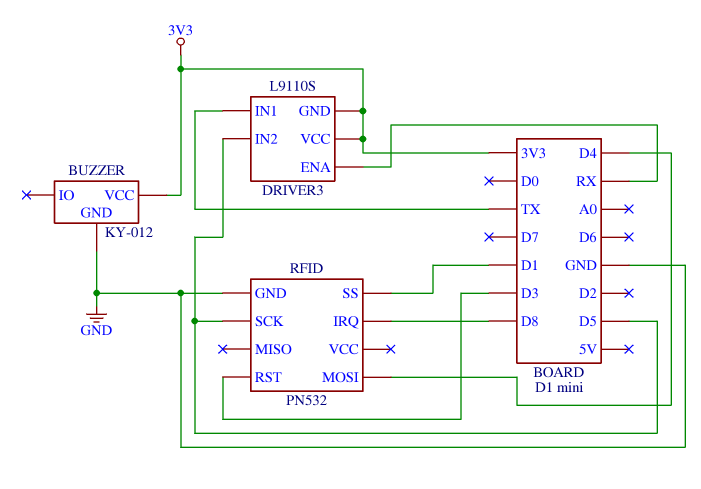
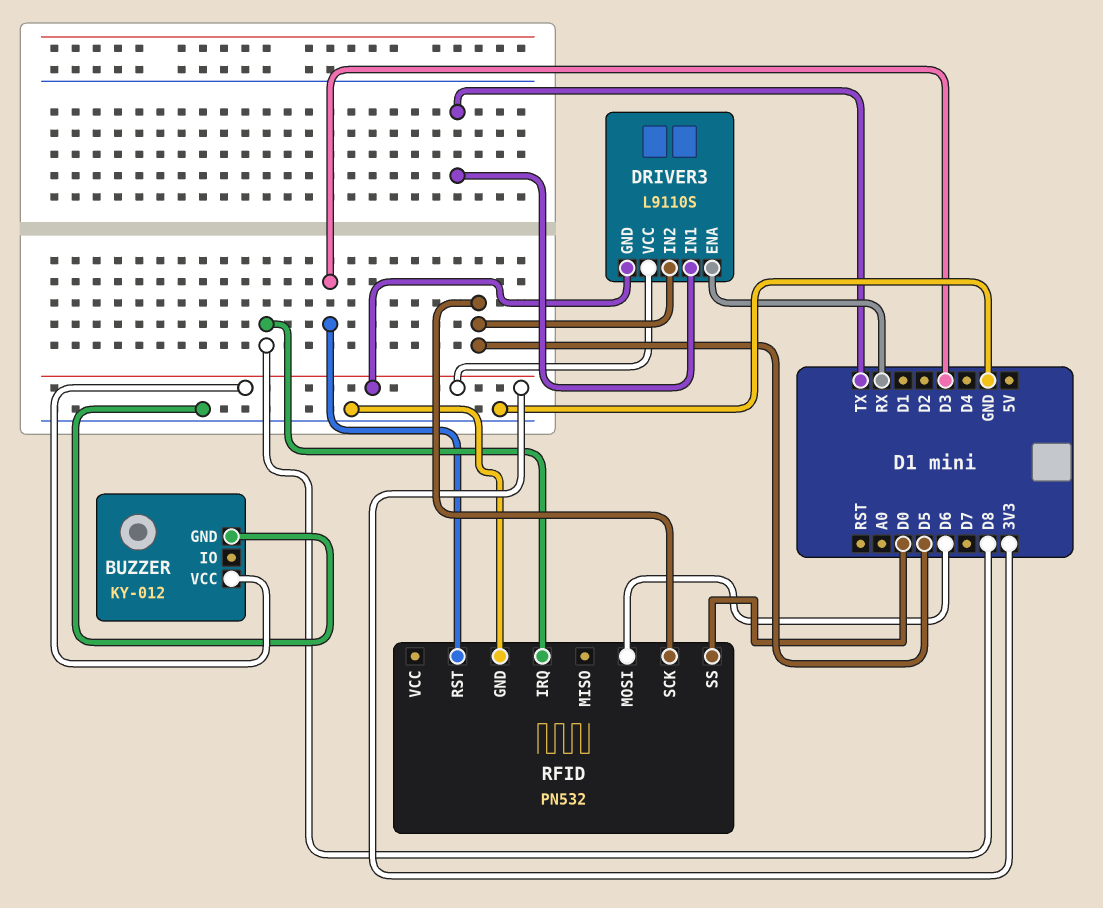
RFID pin MOSI: D4 -> D6
RFID pin SS: D1 -> D0

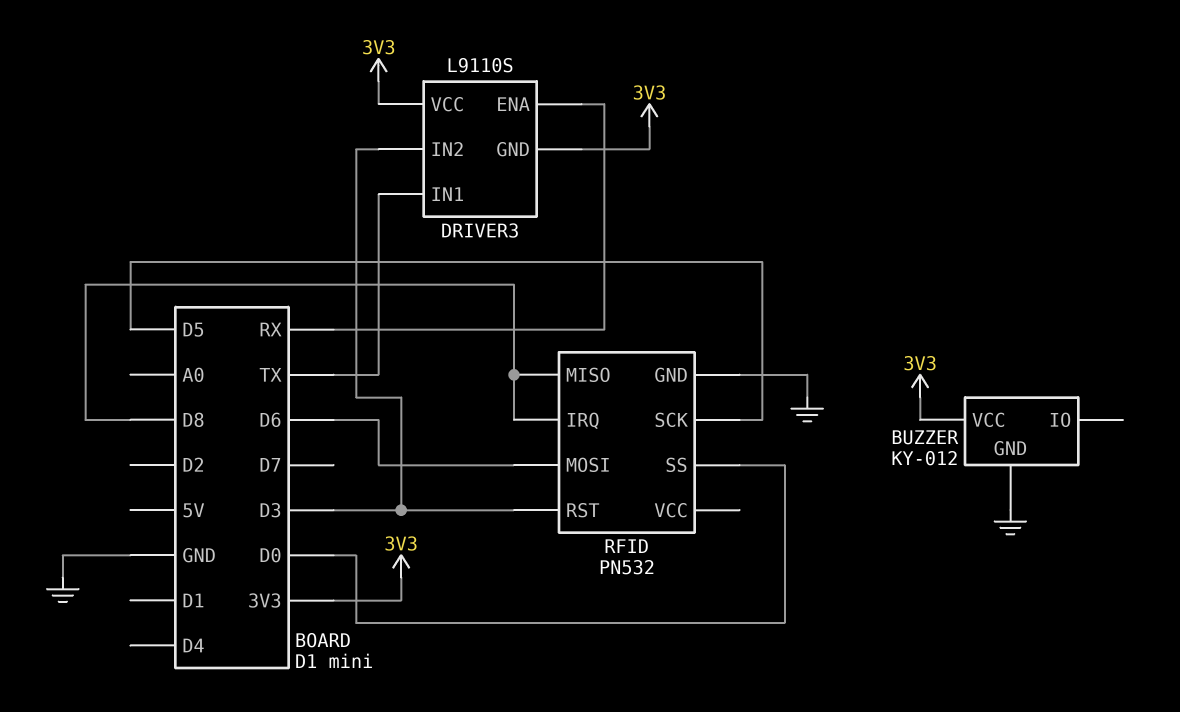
DRIVER3 pin IN2: D5 -> D3
RFID pin MISO: none -> D8

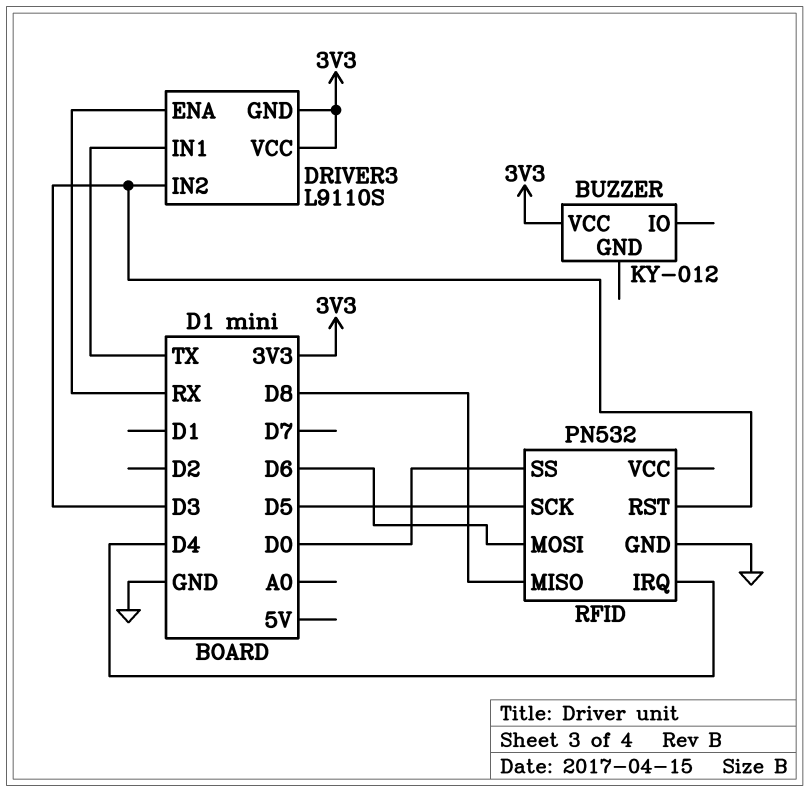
BUZZER pin GND: GND -> none
RFID pin IRQ: D8 -> D4

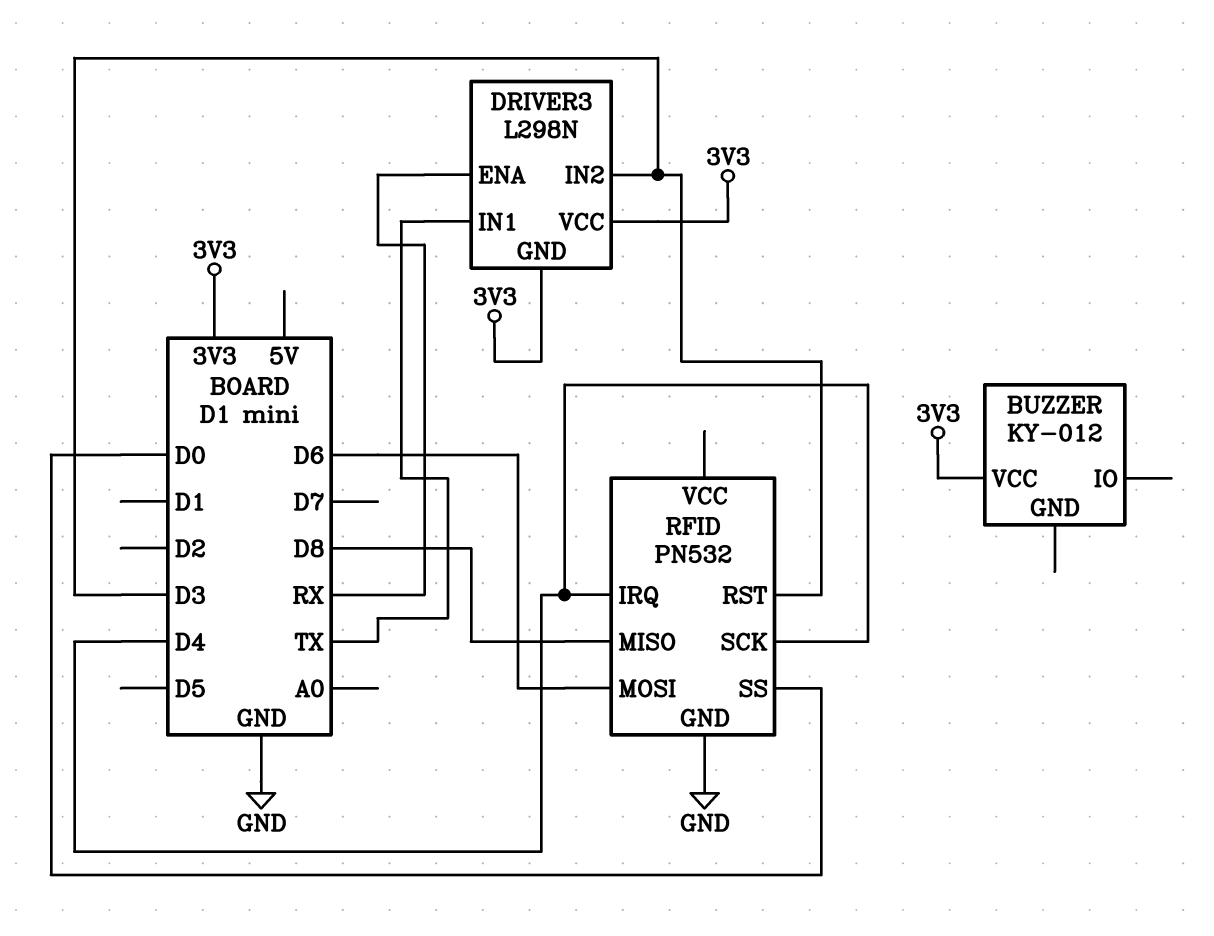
DRIVER3: L9110S -> L298N
RFID pin SCK: D5 -> D4

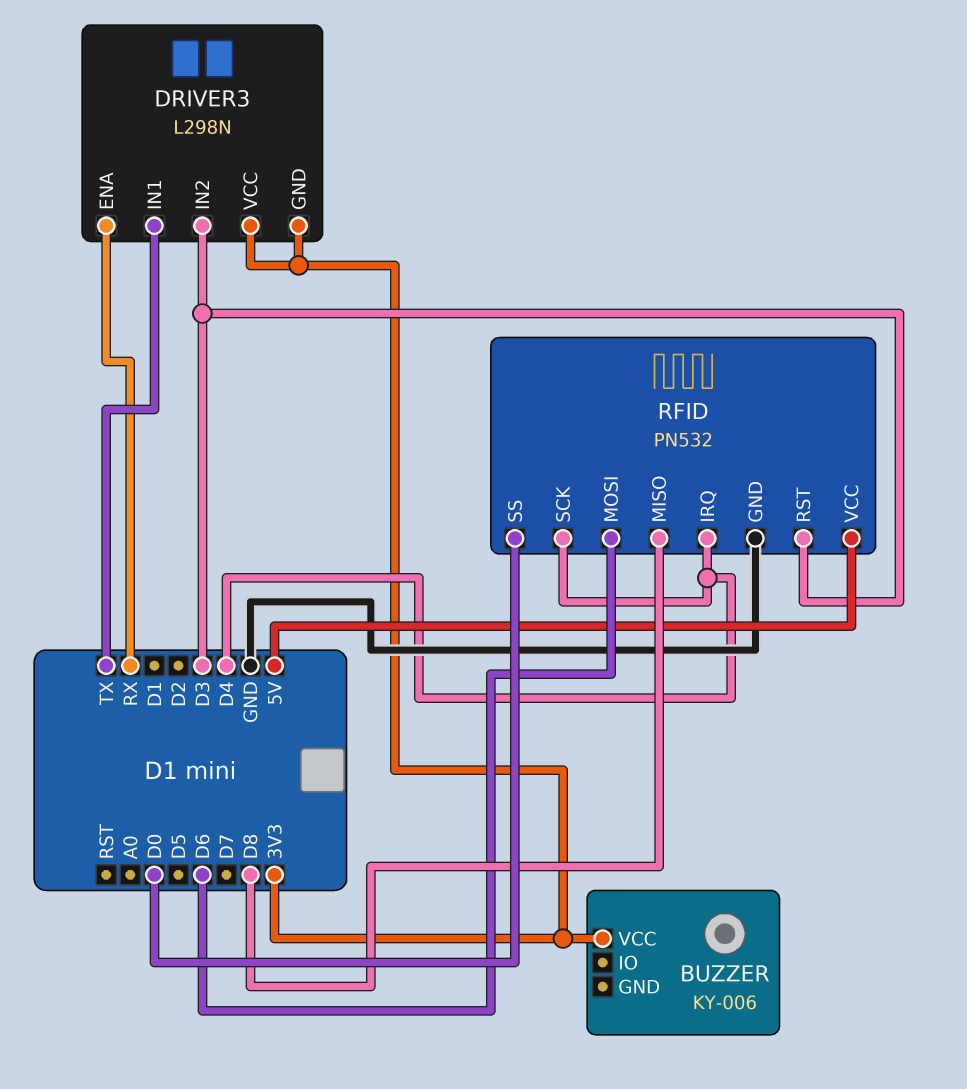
BUZZER: KY-012 -> KY-006
RFID pin VCC: none -> 5V

